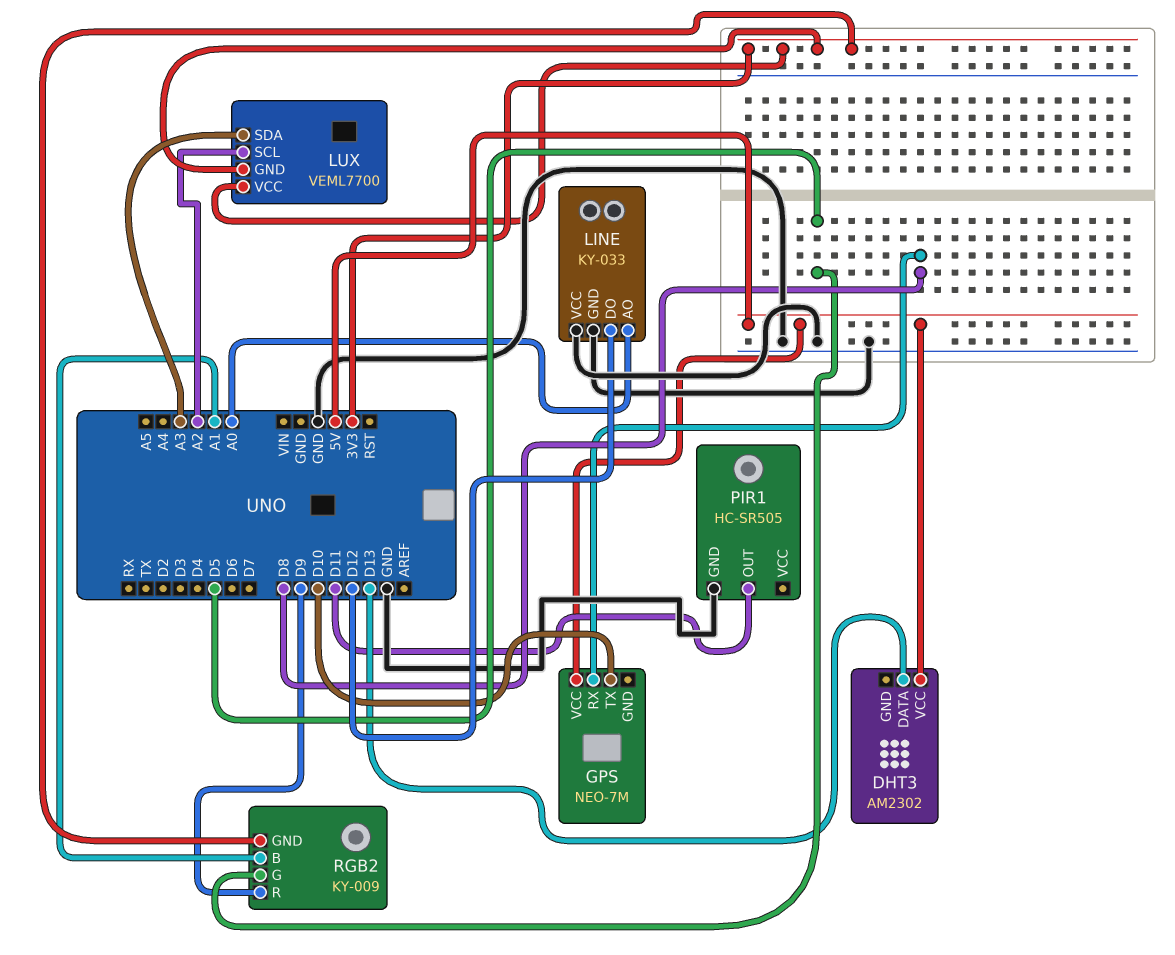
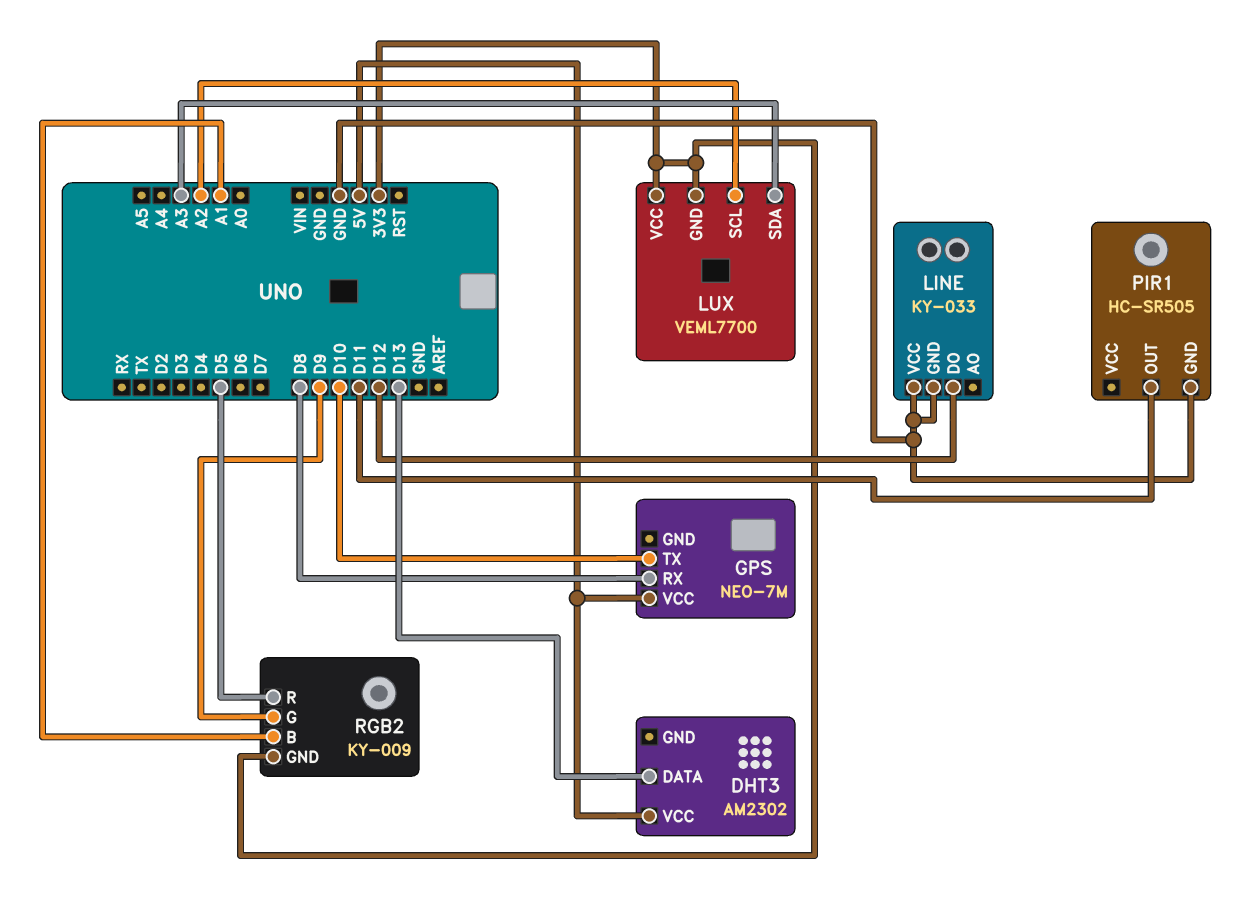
LINE pin AO: A0 -> none
RGB2 pin G: D5 -> D9
RGB2 pin R: D9 -> D5

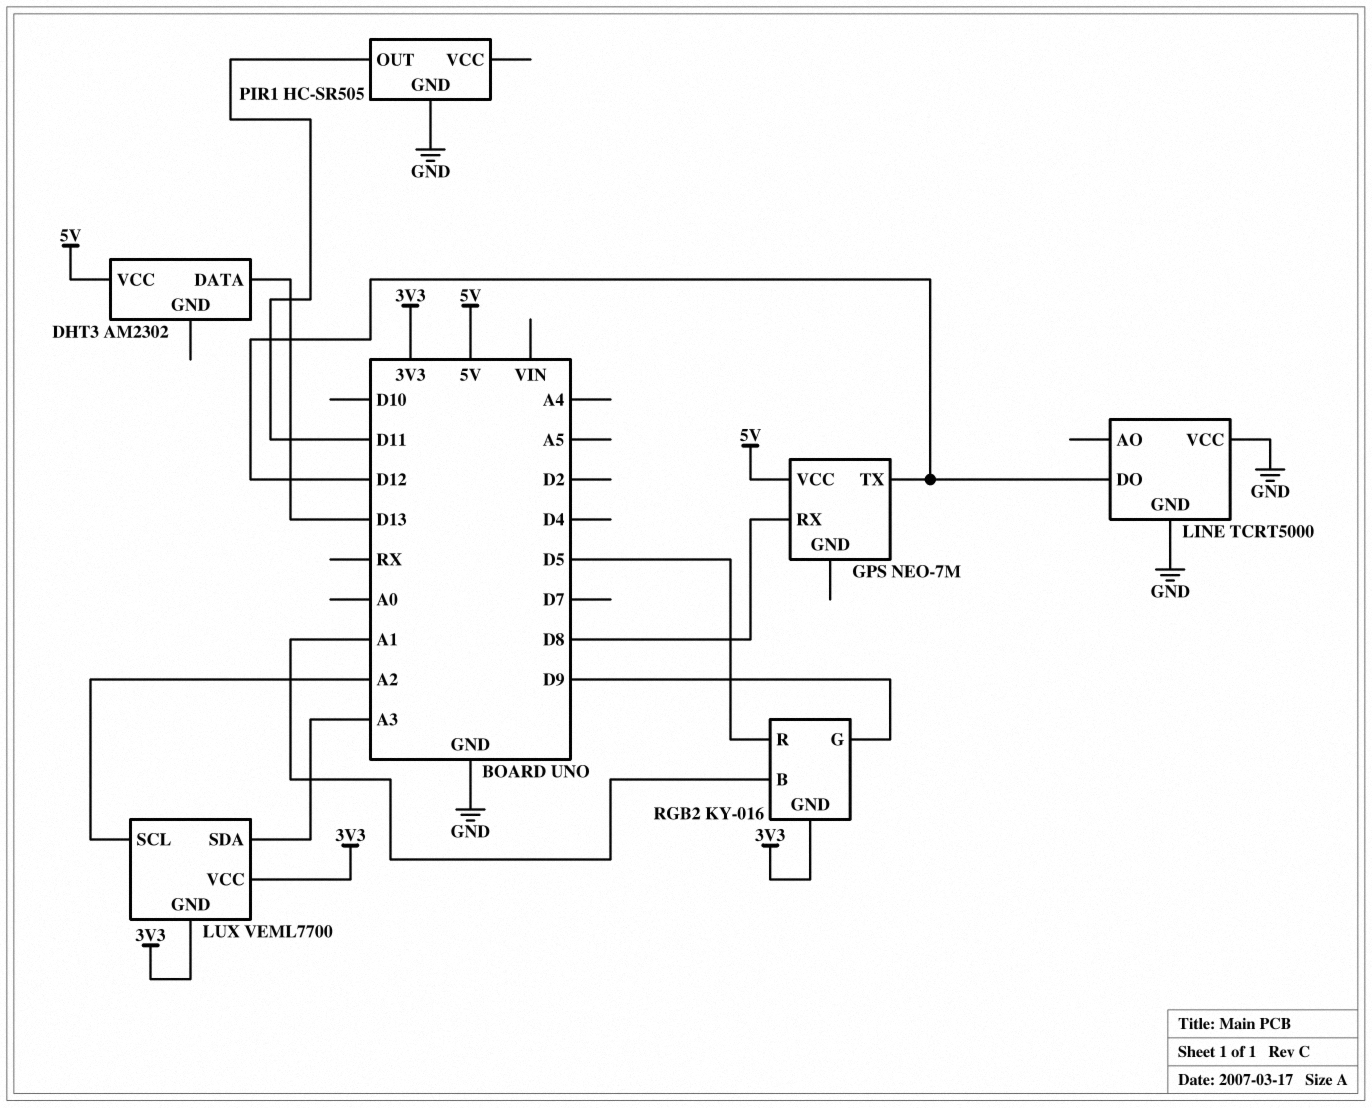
GPS pin TX: D10 -> D12
LINE: KY-033 -> TCRT5000
RGB2: KY-009 -> KY-016

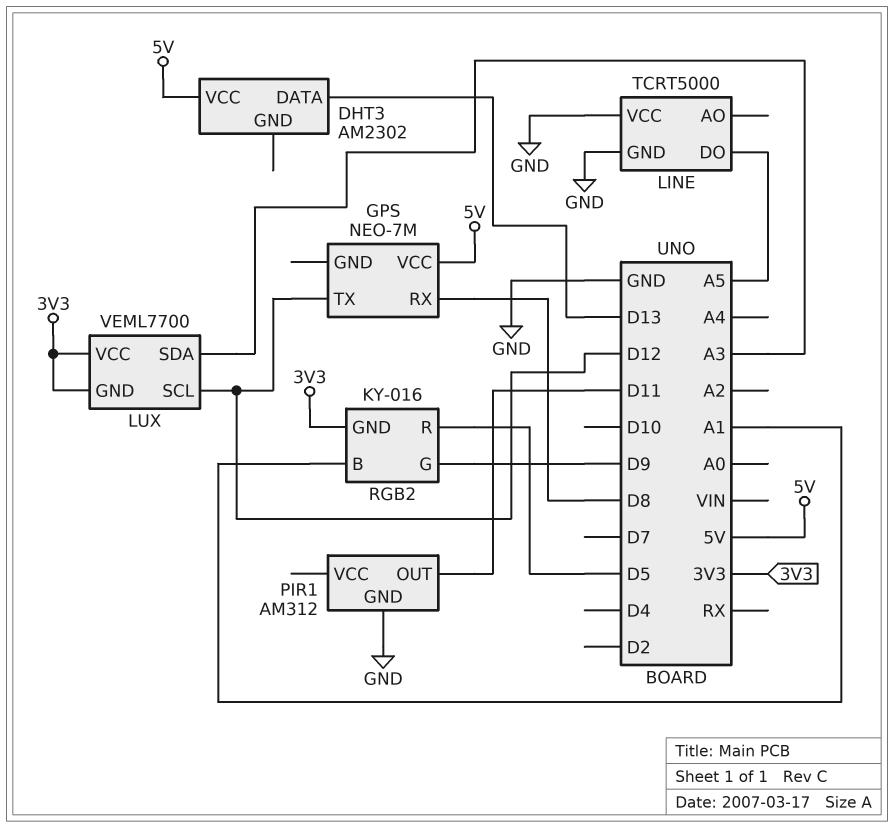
LINE pin DO: D12 -> A5
LUX pin SCL: A2 -> D12
PIR1: HC-SR505 -> AM312

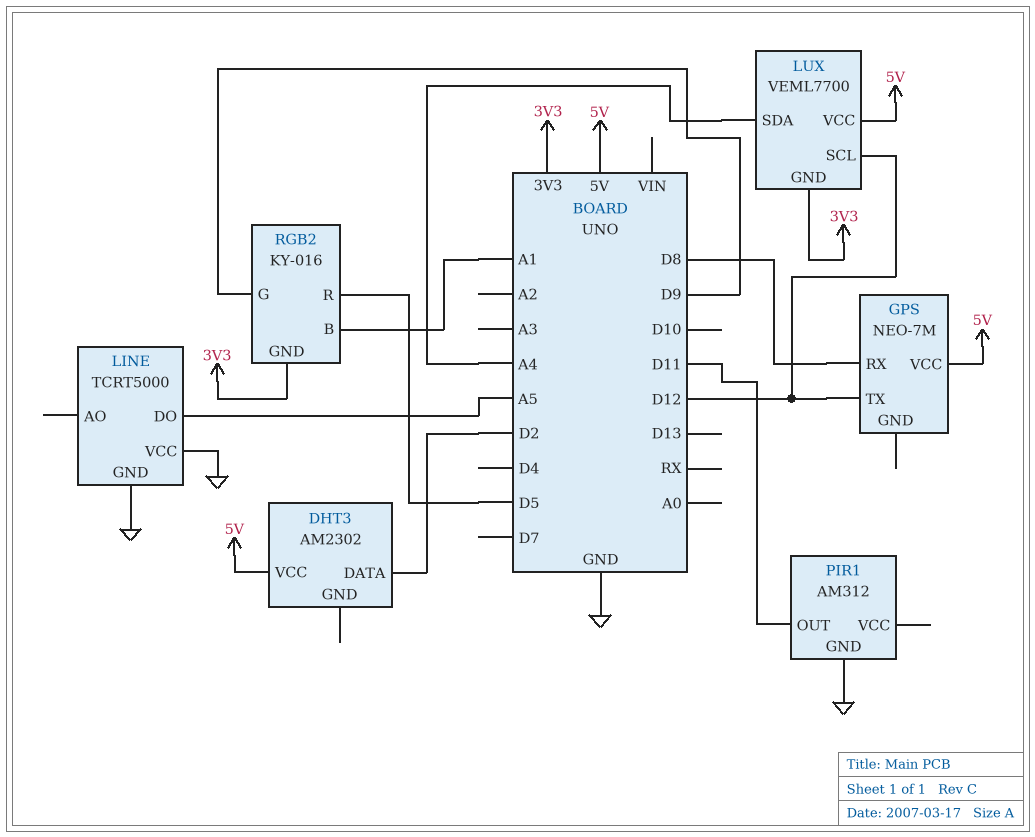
DHT3 pin DATA: D13 -> D2
LUX pin SDA: A3 -> A4
LUX pin VCC: 3V3 -> 5V

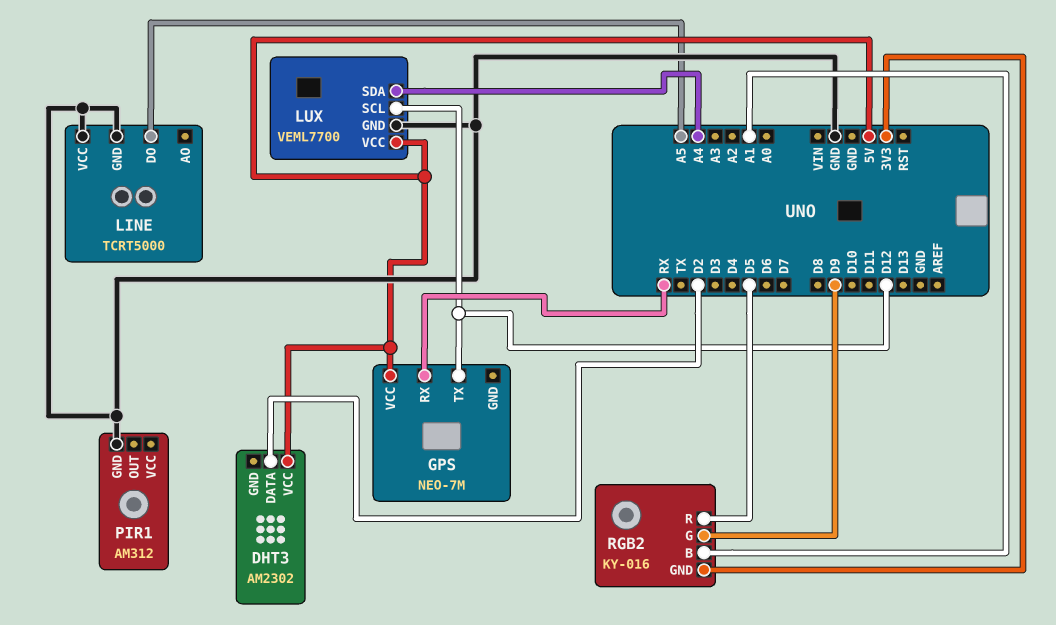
GPS pin RX: D8 -> RX
LUX pin GND: 3V3 -> GND
PIR1 pin OUT: D11 -> none

